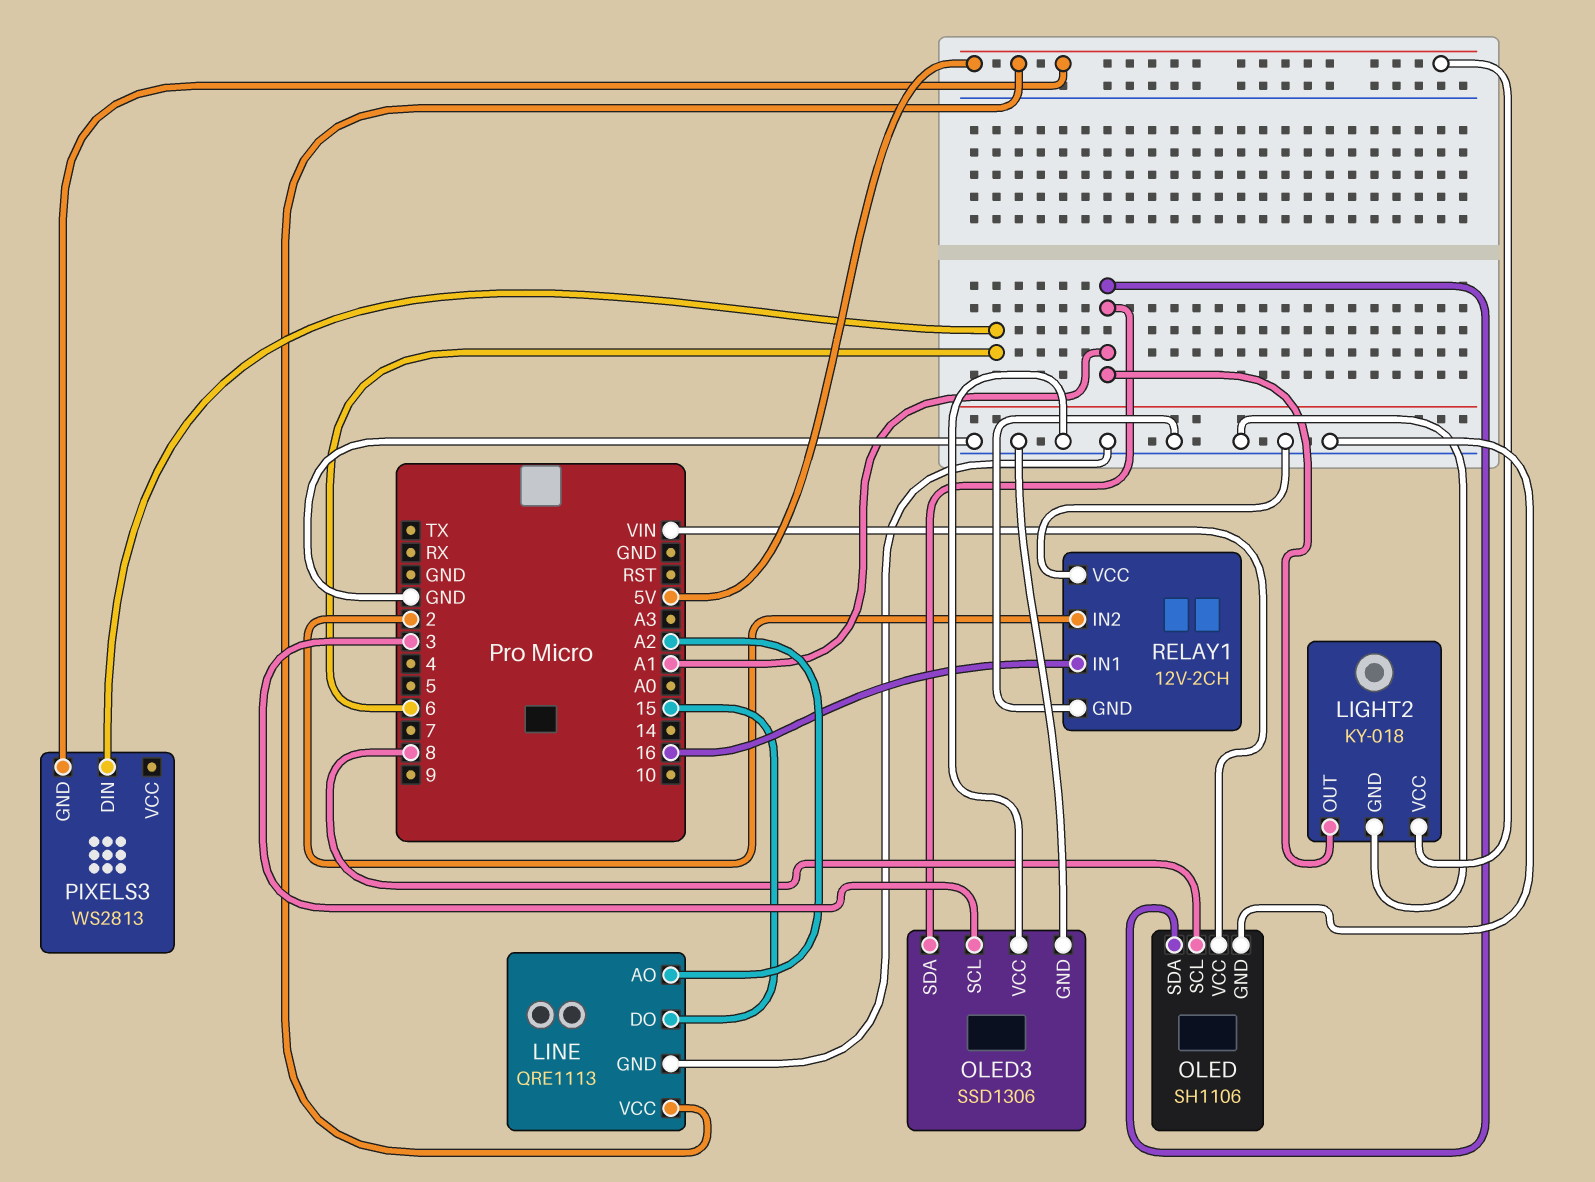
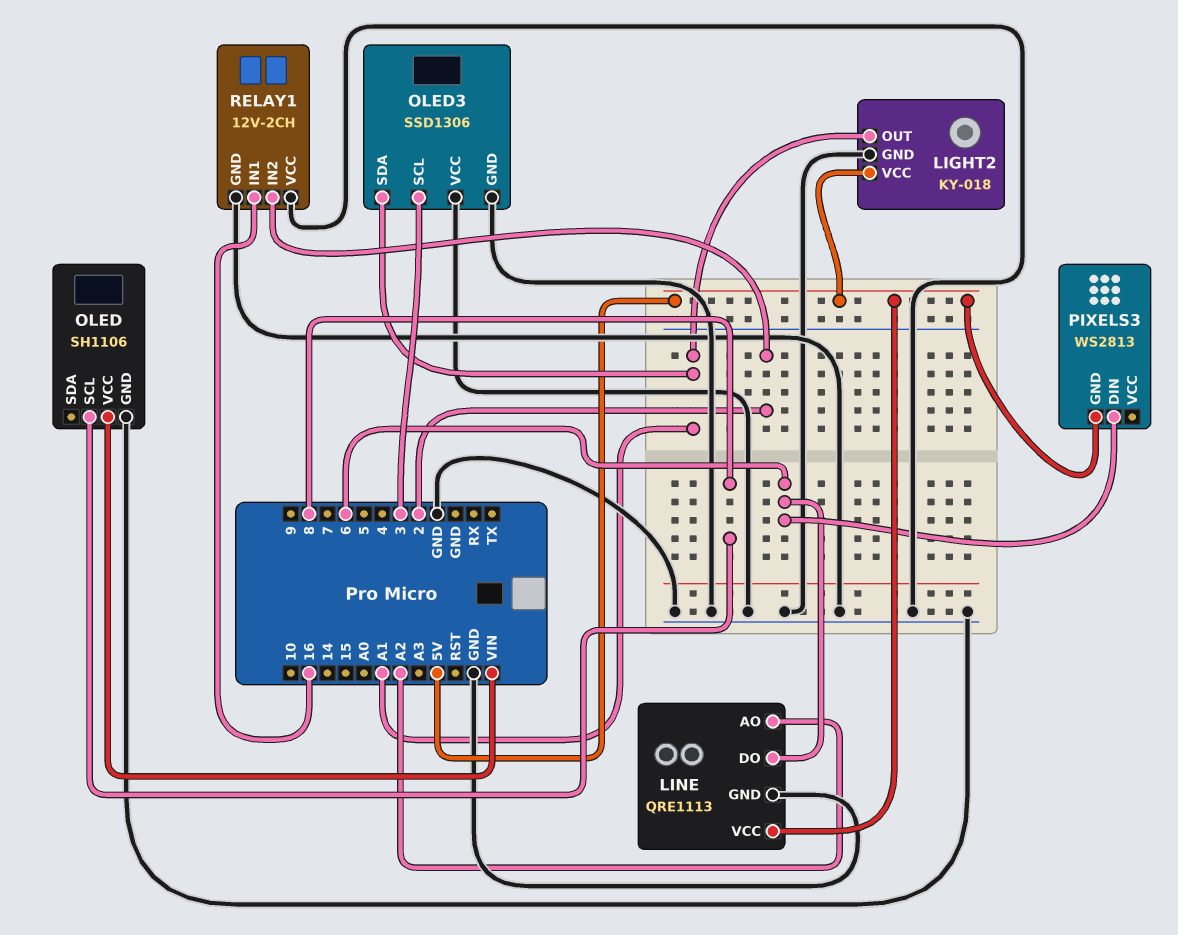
LINE pin DO: 15 -> 6
OLED pin SDA: A1 -> none

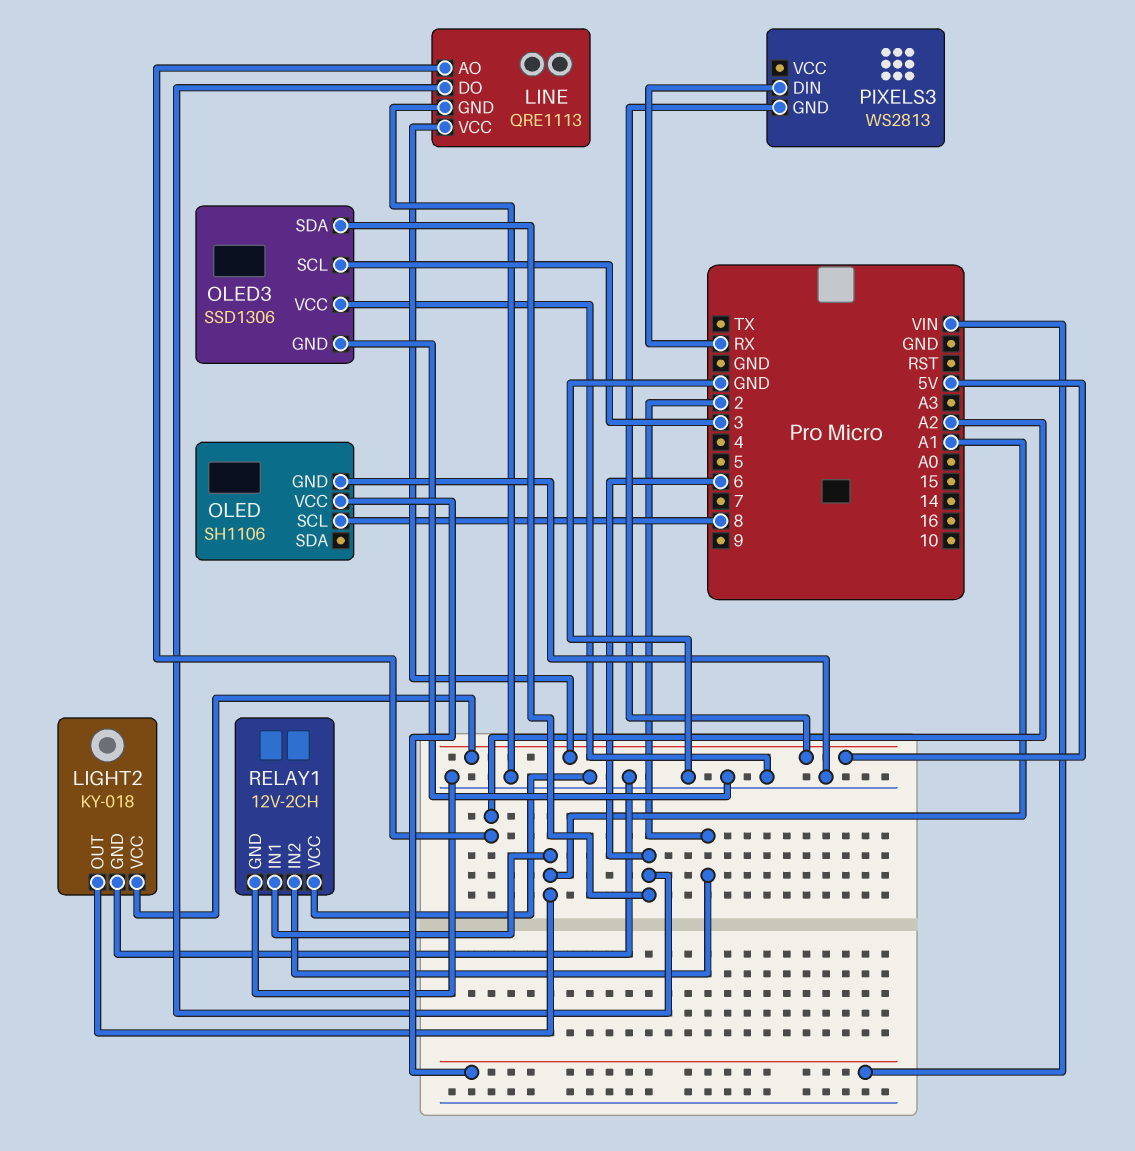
OLED3 pin SDA: A1 -> 6
PIXELS3 pin DIN: 6 -> RX
RELAY1 pin IN1: 16 -> A1

